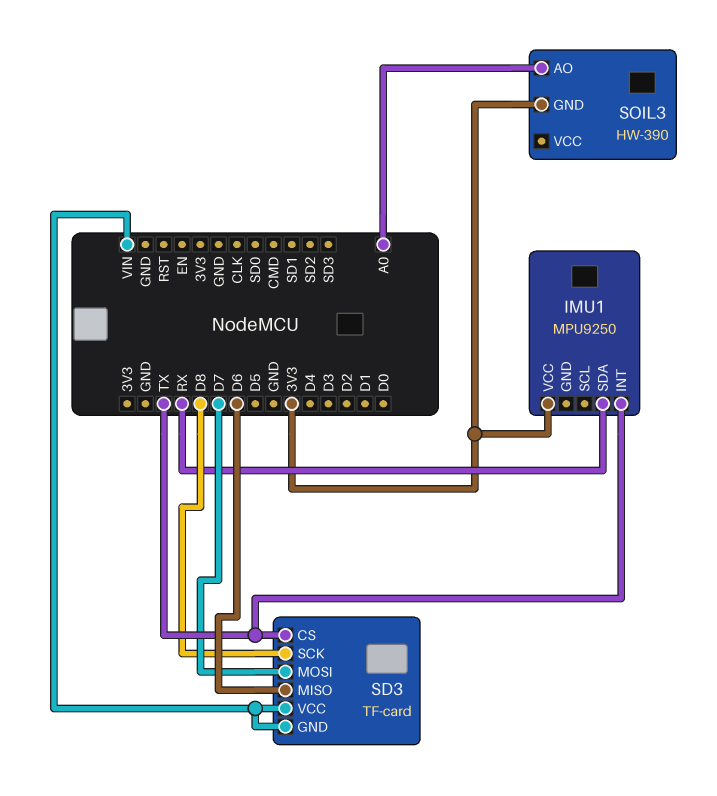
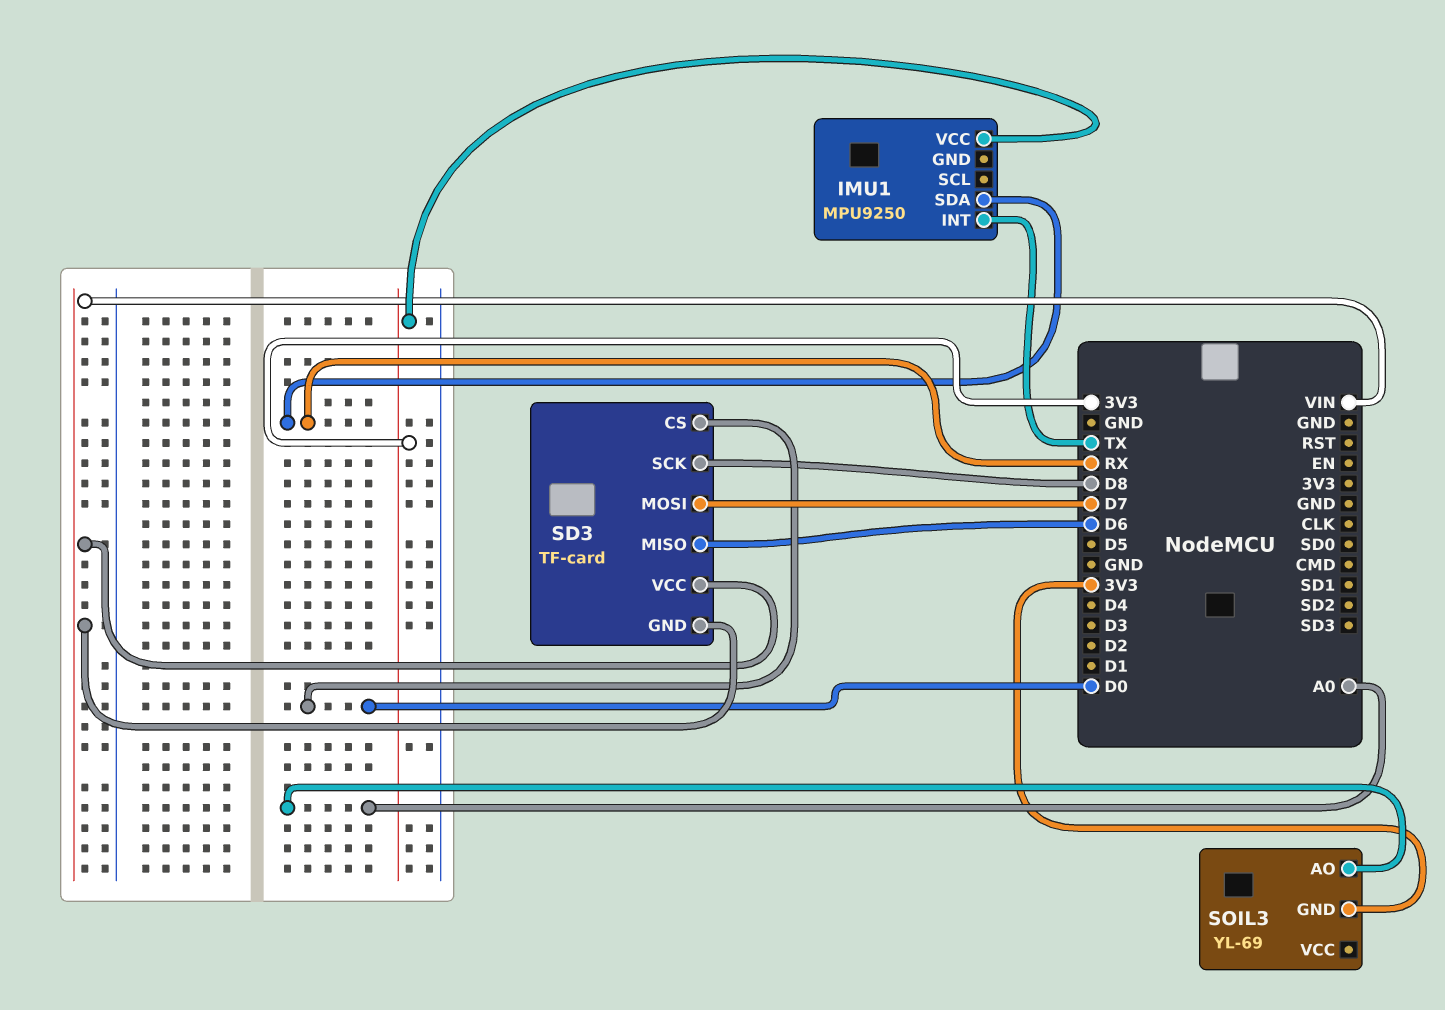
SD3 pin CS: TX -> D0
SOIL3: HW-390 -> YL-69

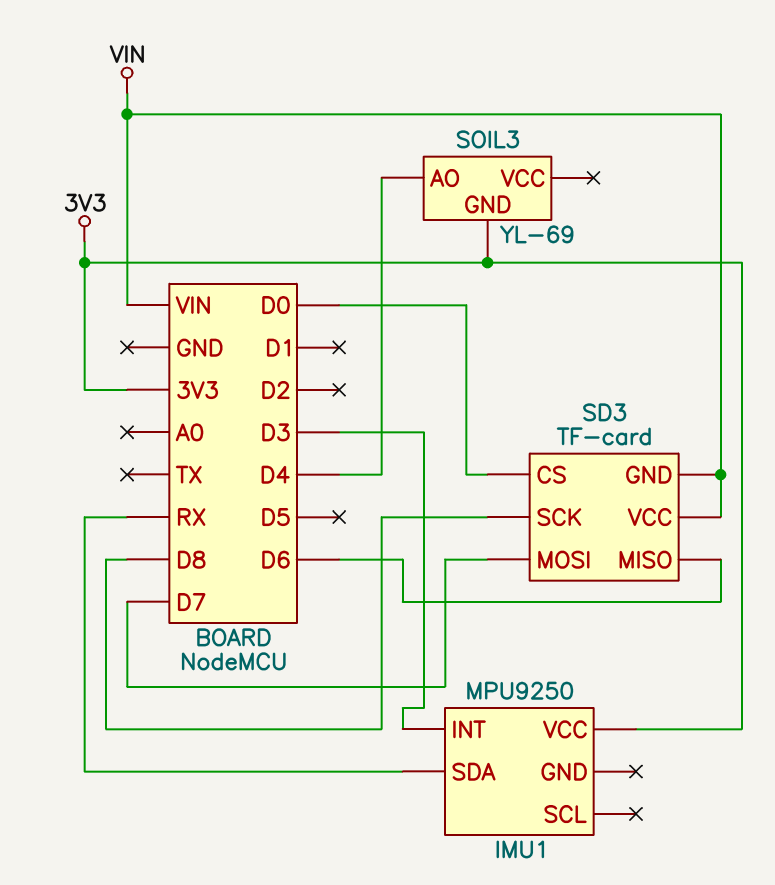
IMU1 pin INT: TX -> D3
SOIL3 pin AO: A0 -> D4

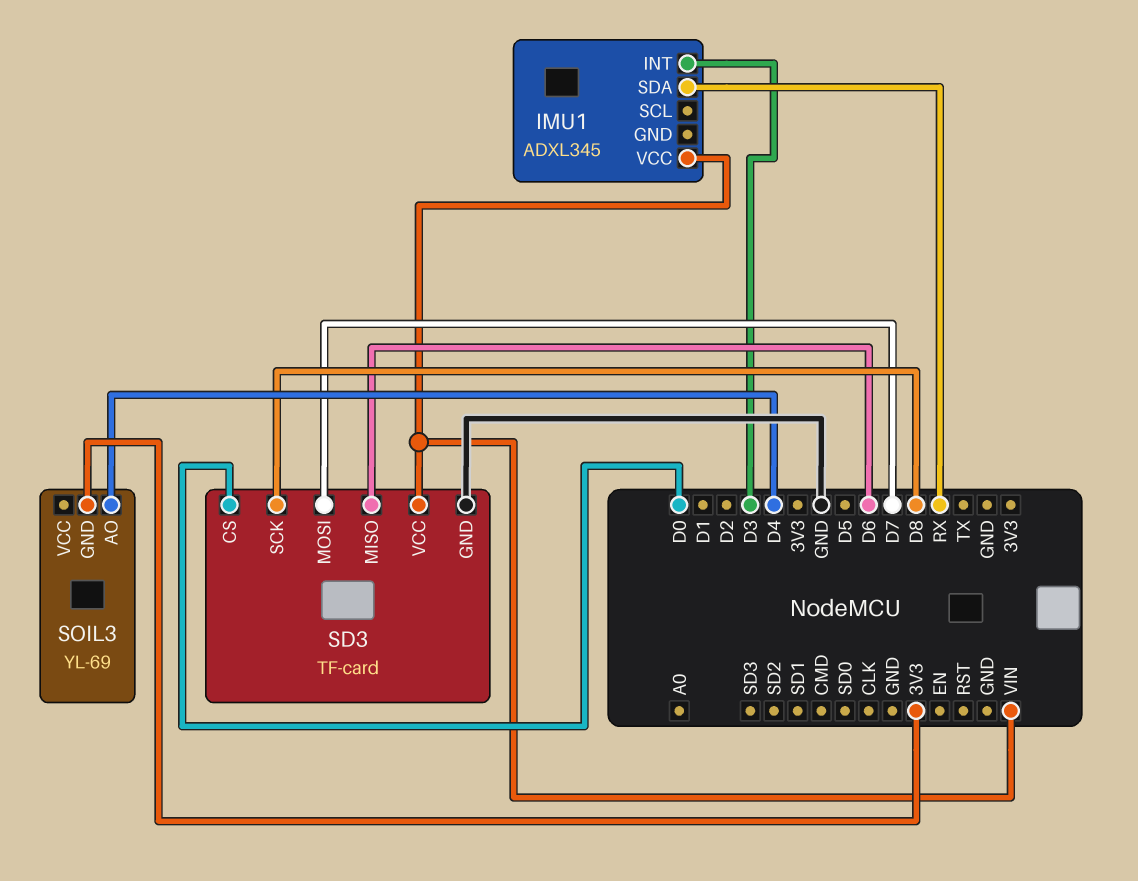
IMU1: MPU9250 -> ADXL345
IMU1 pin VCC: 3V3 -> VIN
SD3 pin GND: VIN -> GND

